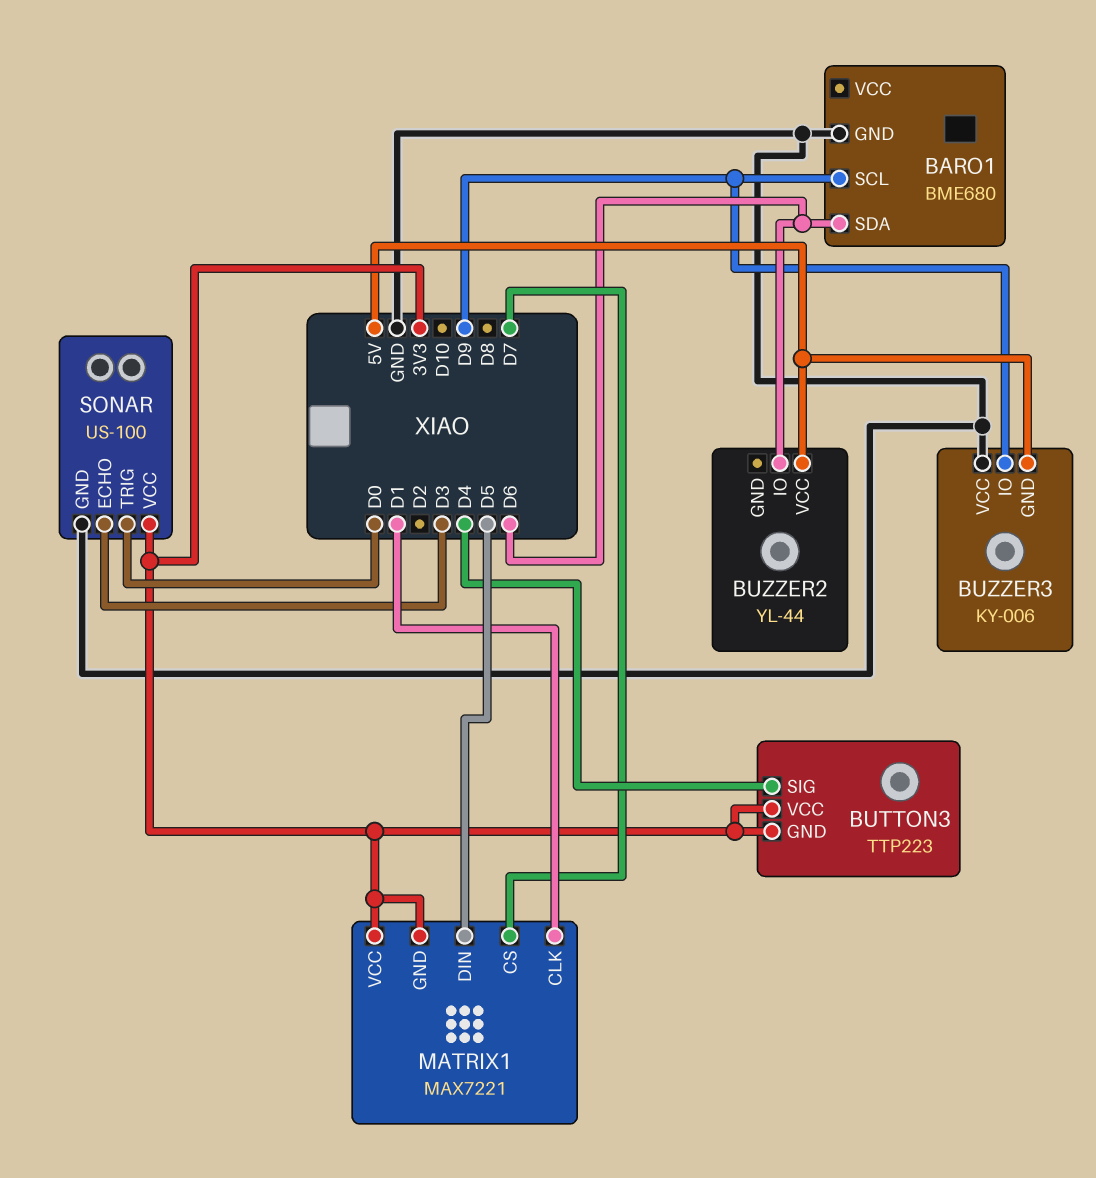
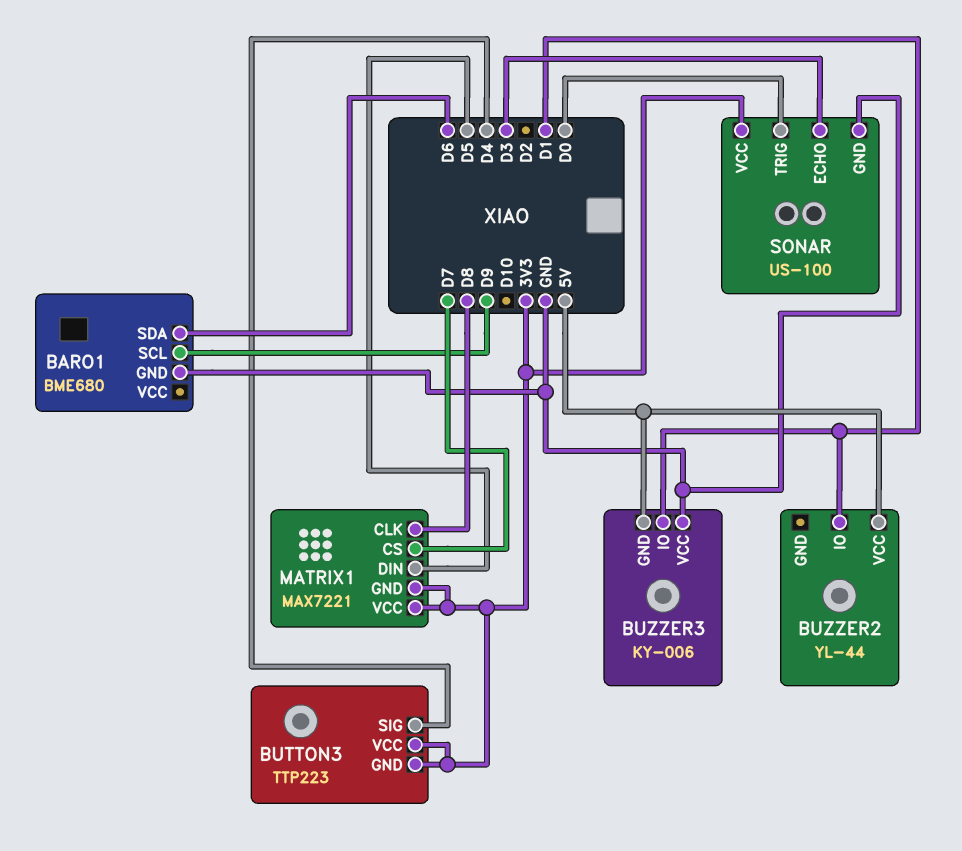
BUZZER2 pin IO: D6 -> D1
BUZZER3 pin IO: D9 -> D1
MATRIX1 pin CLK: D1 -> D8

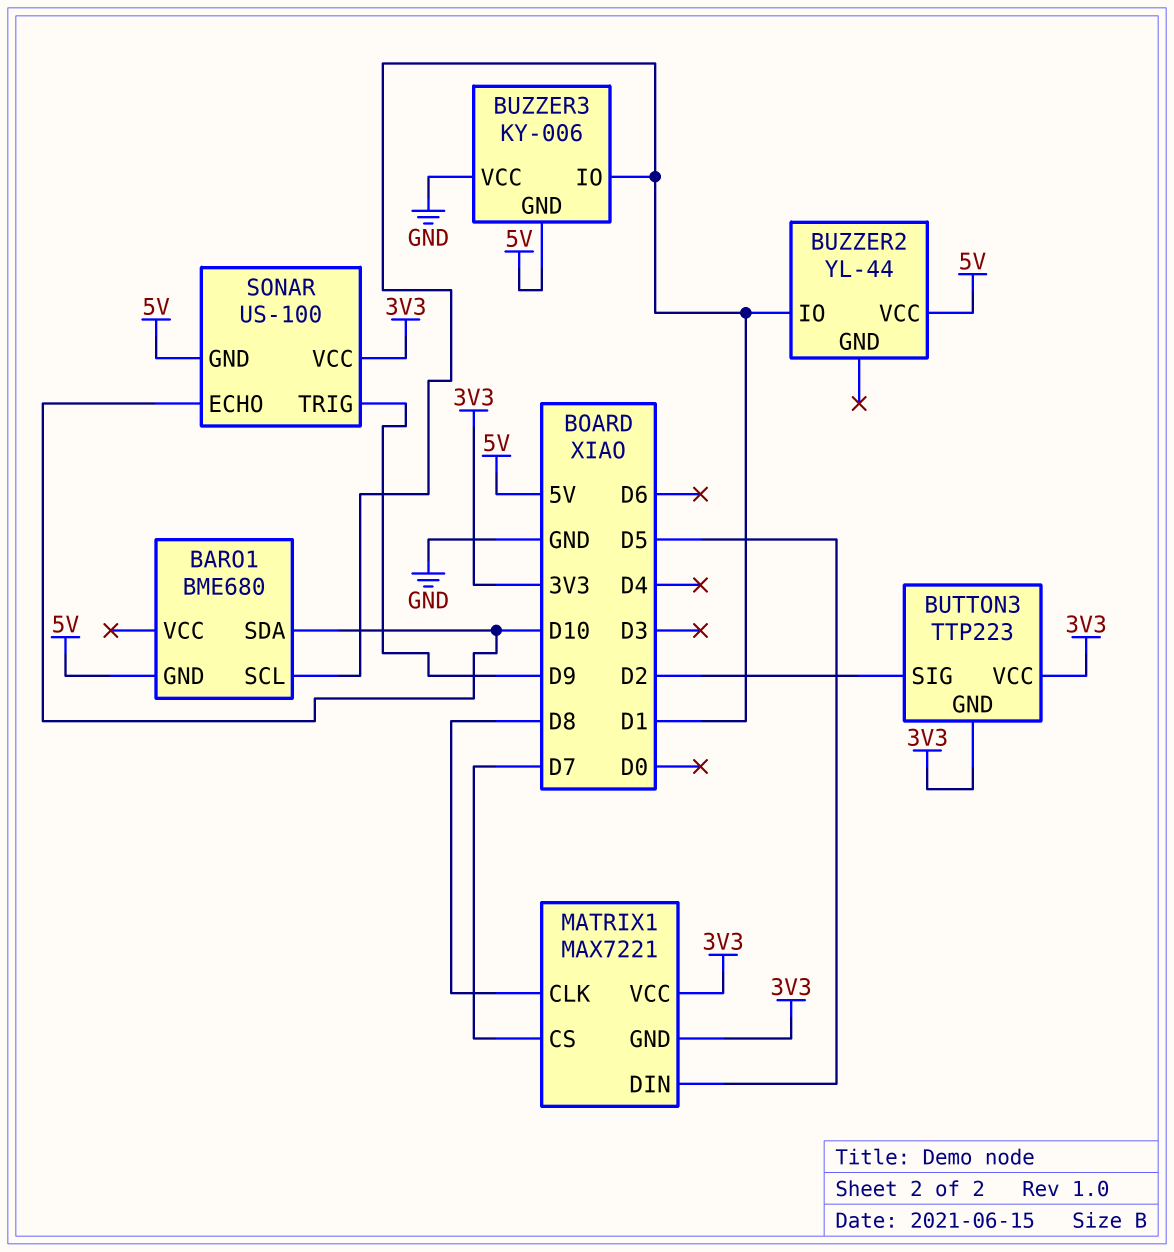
BARO1 pin GND: GND -> 5V
BARO1 pin SCL: D9 -> D1
BARO1 pin SDA: D6 -> D10
BUTTON3 pin SIG: D4 -> D2
SONAR pin ECHO: D3 -> D10
SONAR pin GND: GND -> 5V
SONAR pin TRIG: D0 -> D9

